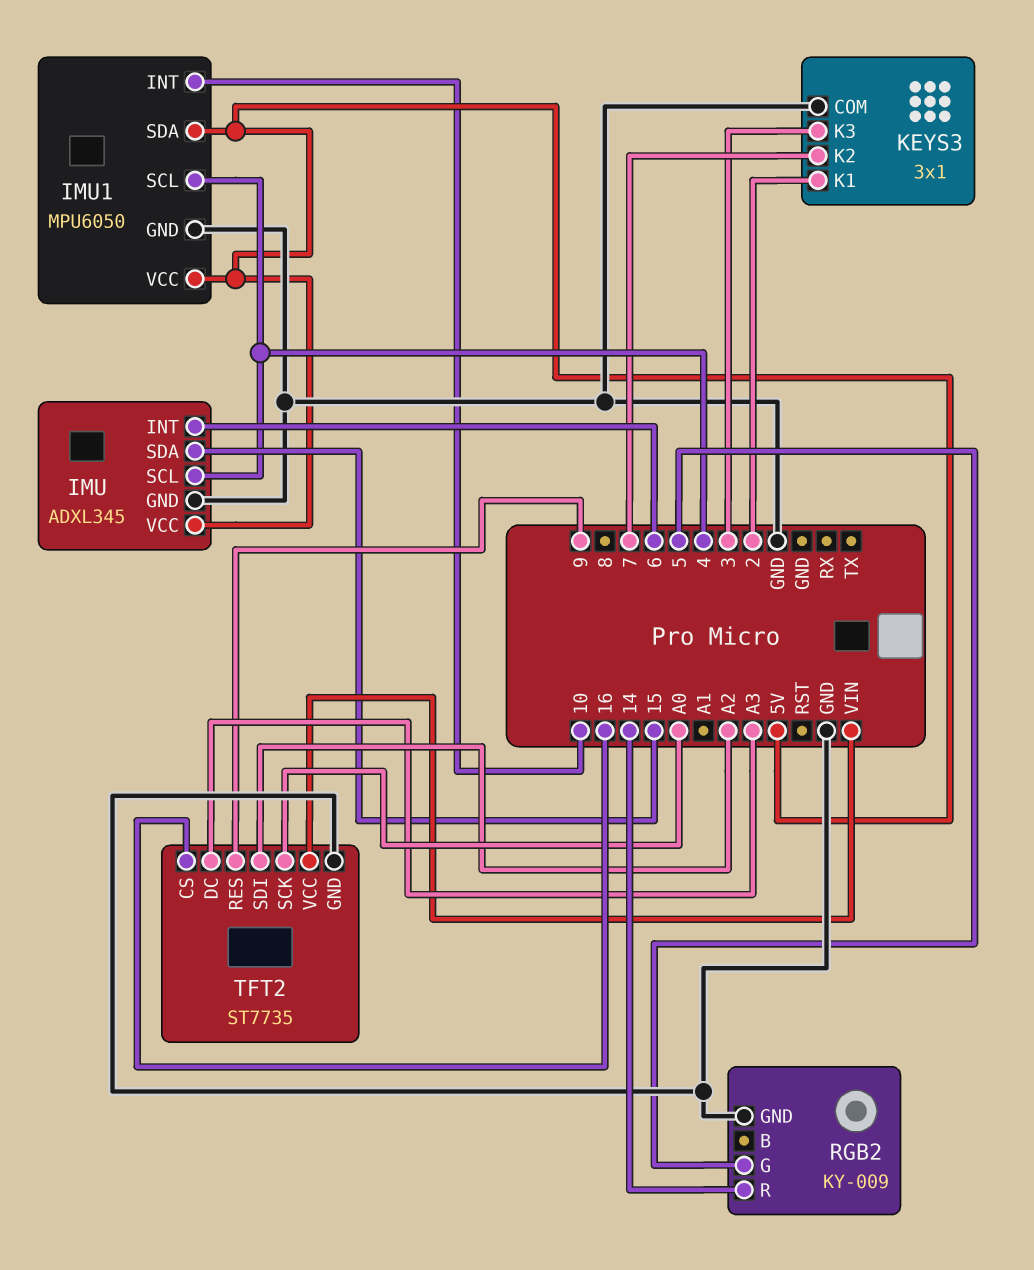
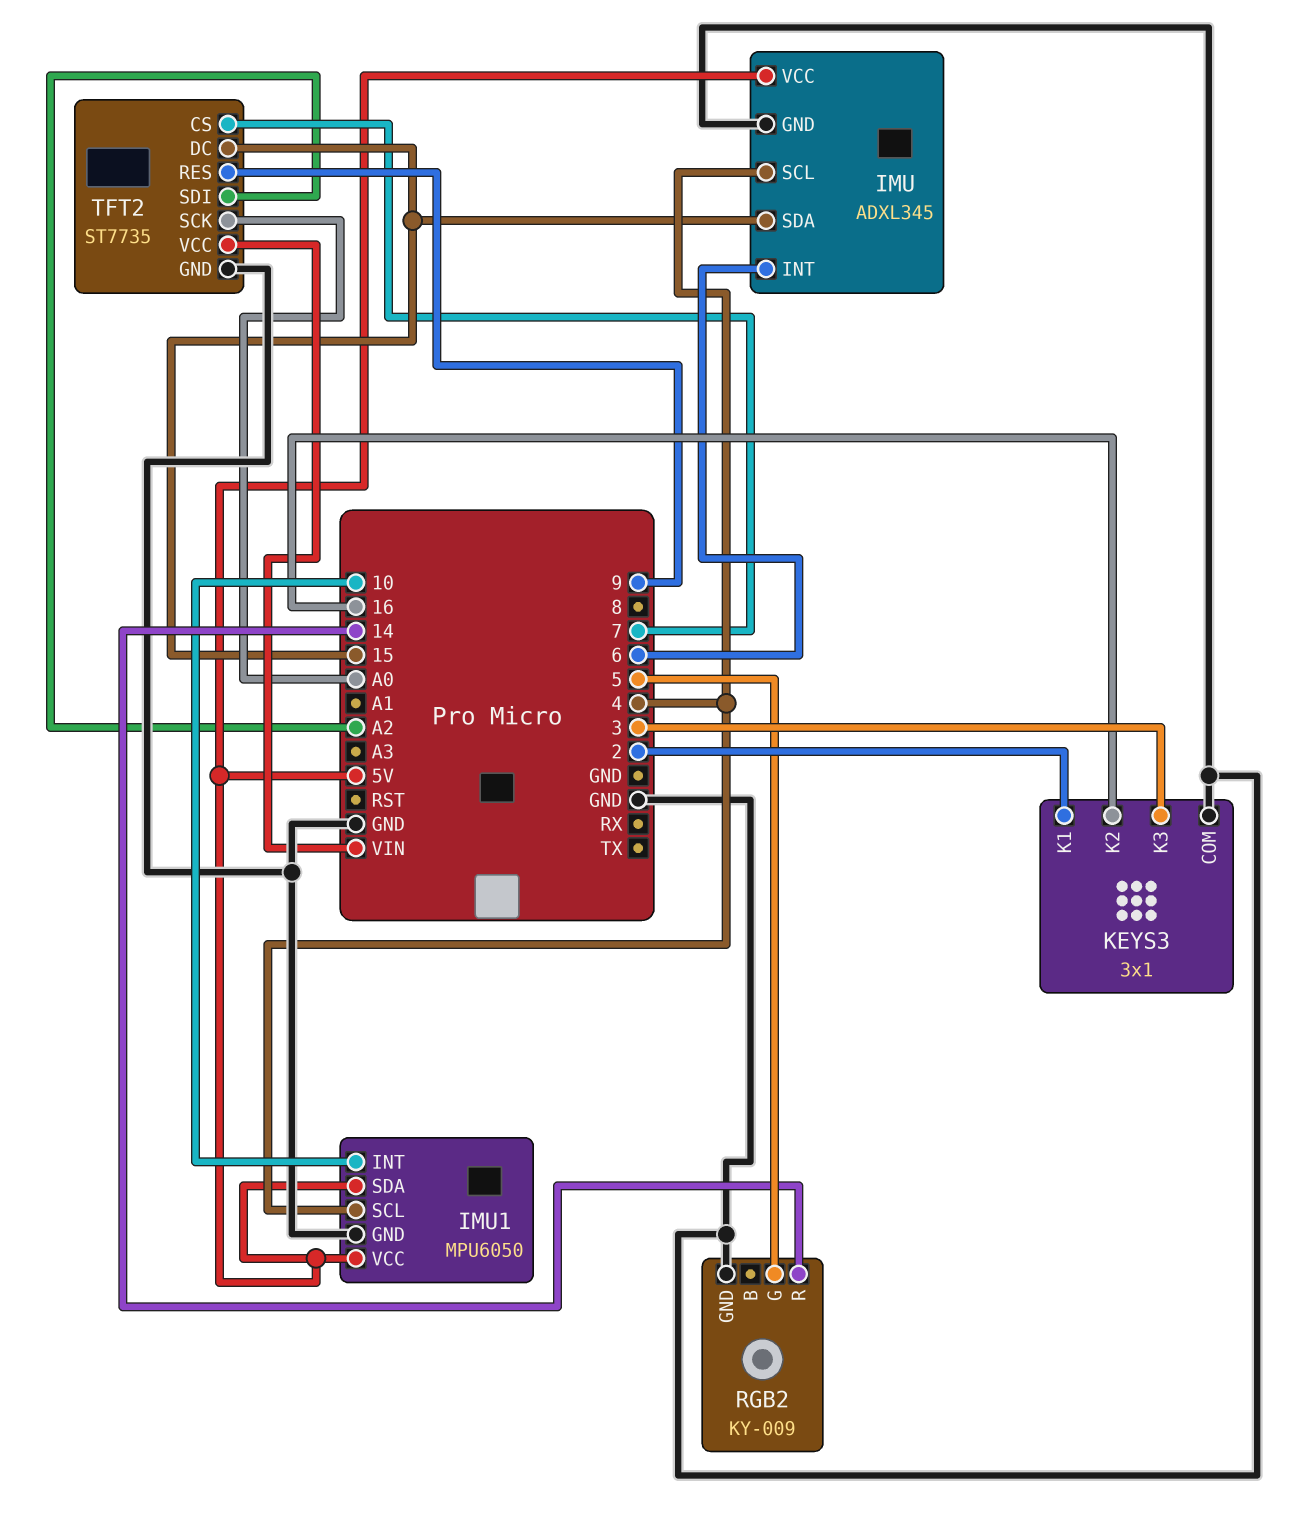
KEYS3 pin K2: 7 -> 16
TFT2 pin CS: 16 -> 7
TFT2 pin DC: A3 -> 15

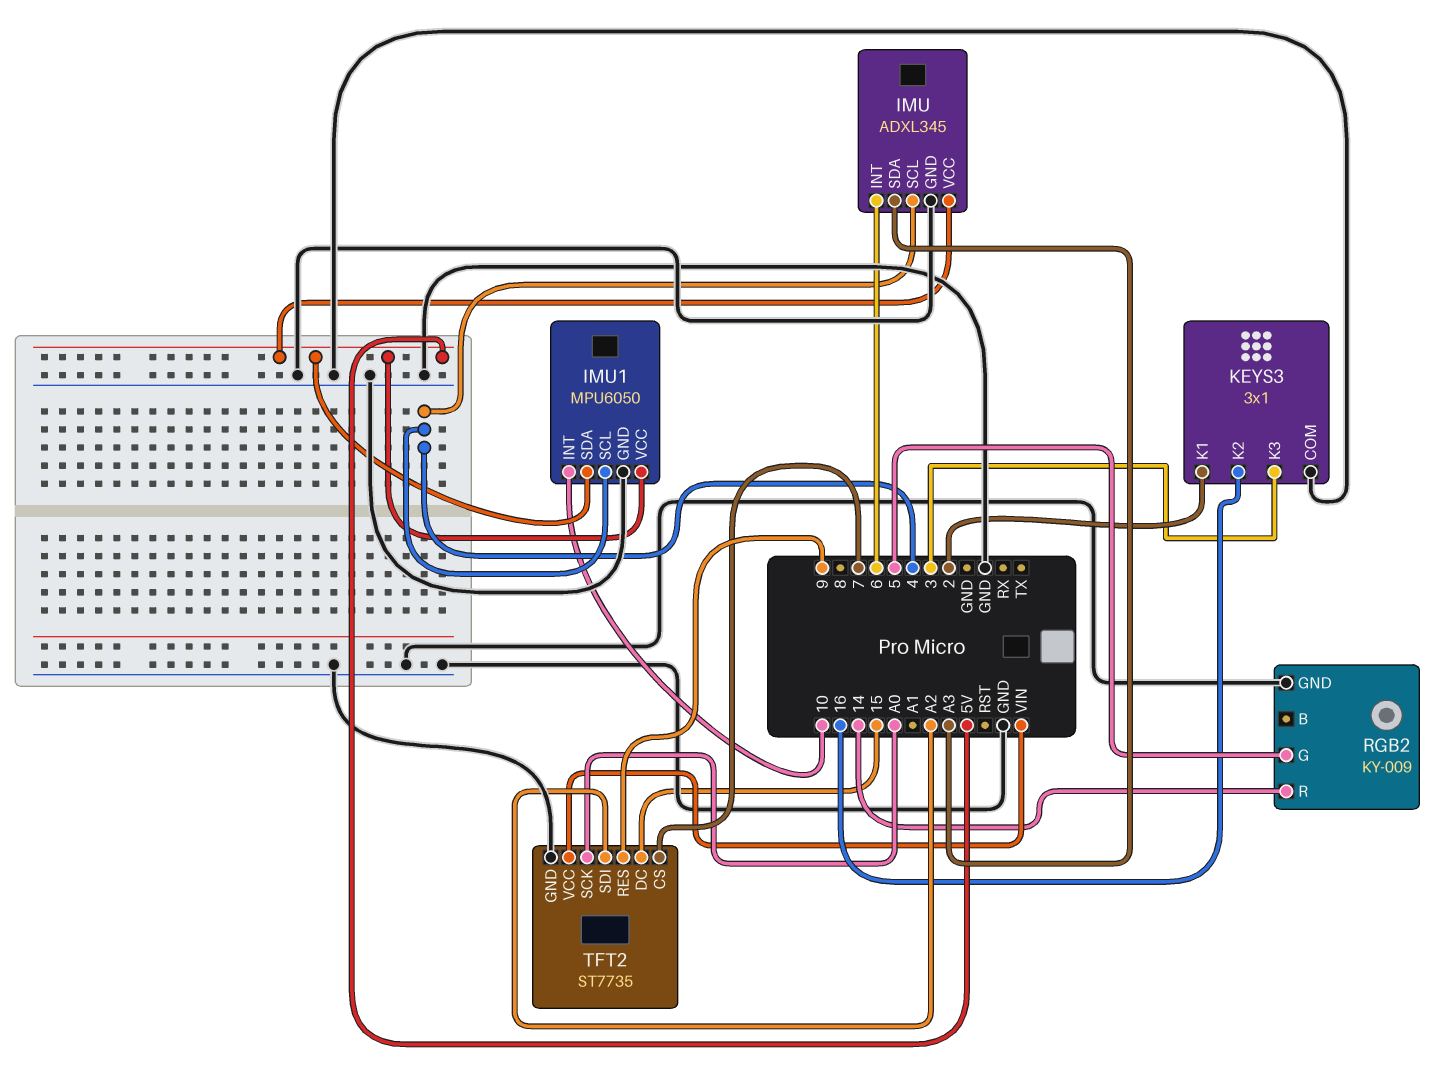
IMU pin SDA: 15 -> A3

